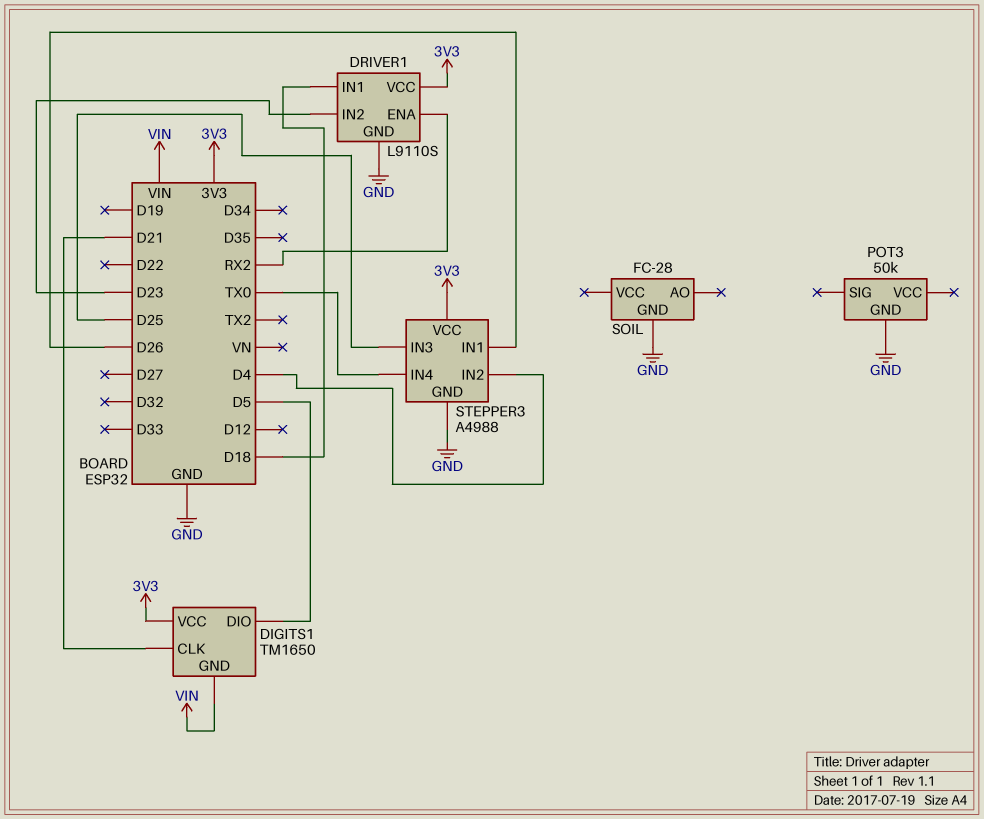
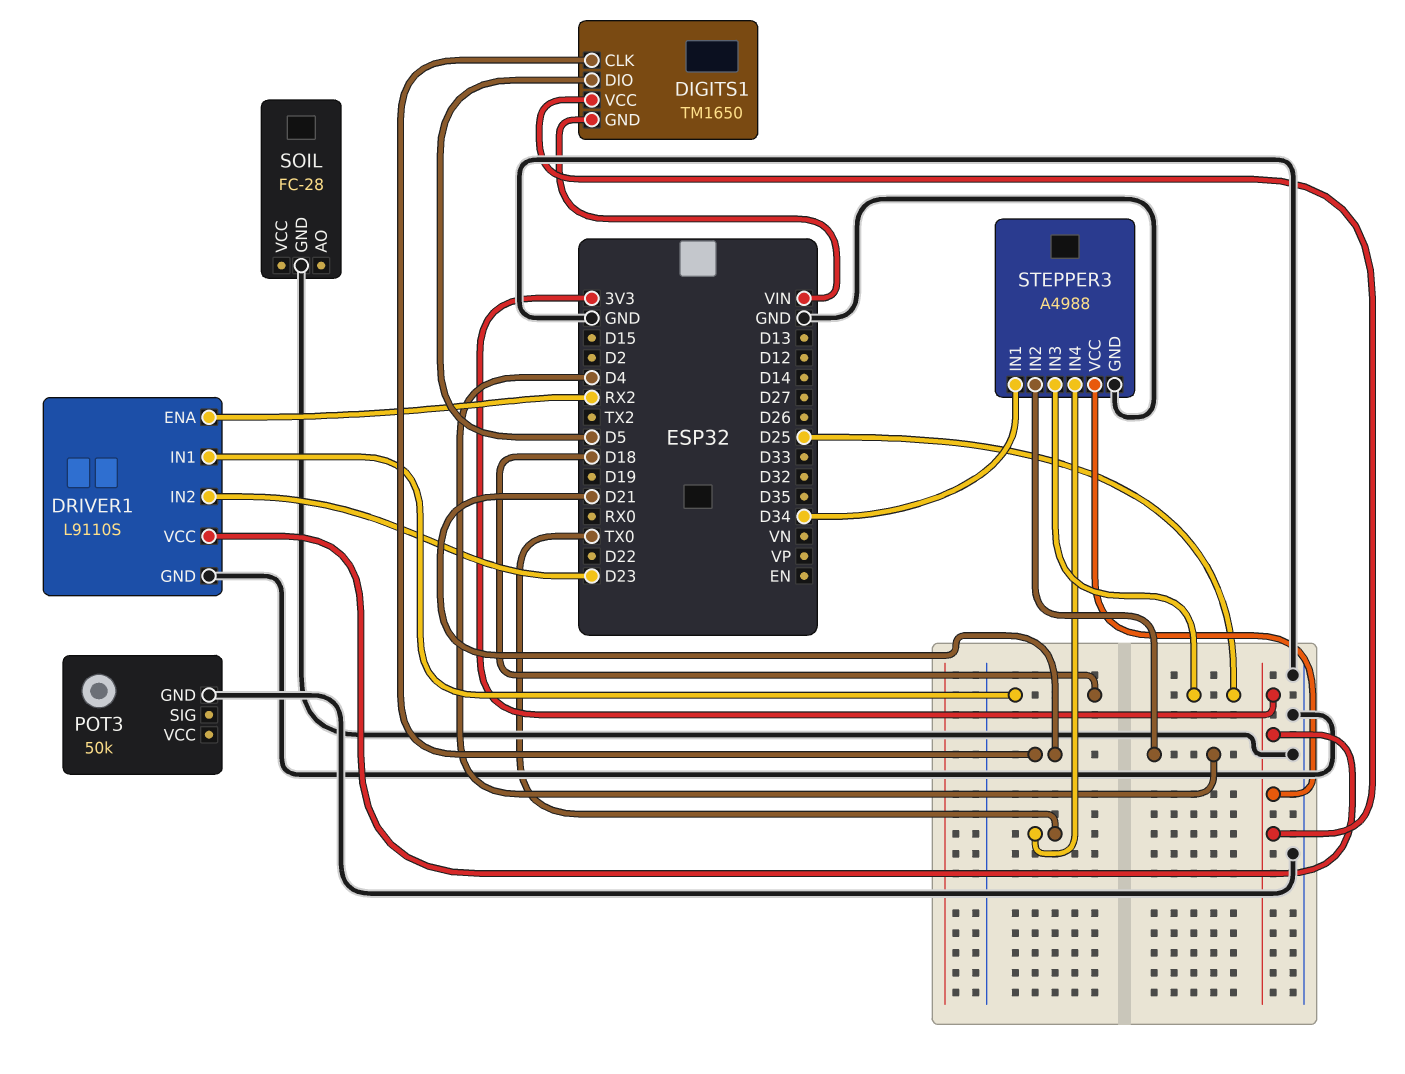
STEPPER3 pin IN1: D26 -> D34

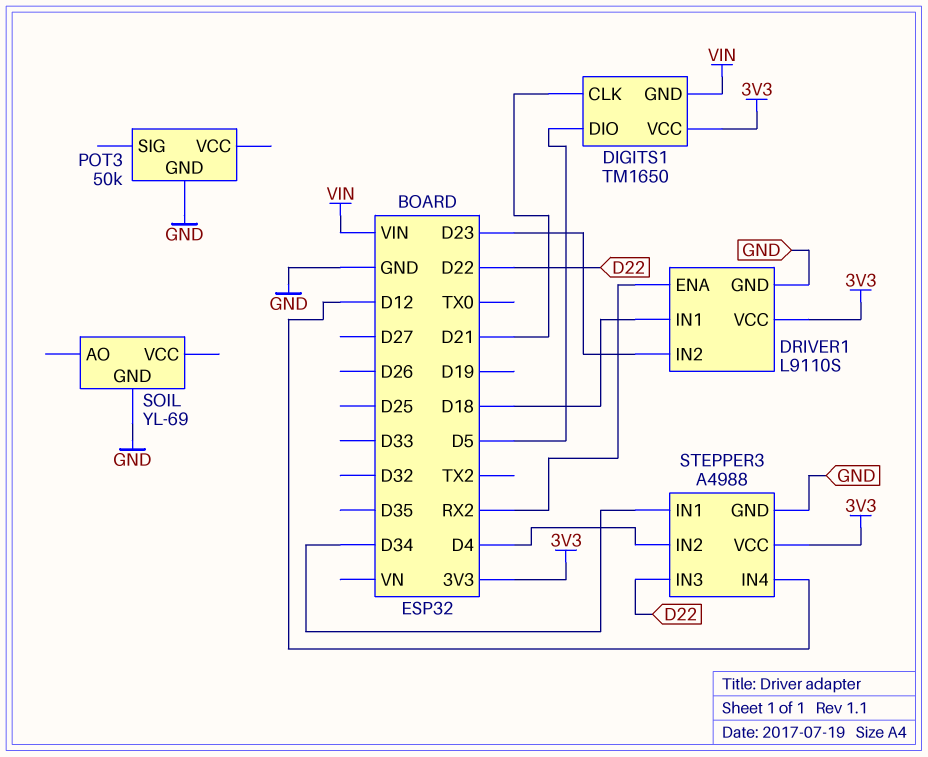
SOIL: FC-28 -> YL-69
STEPPER3 pin IN3: D25 -> D22
STEPPER3 pin IN4: TX0 -> D12

